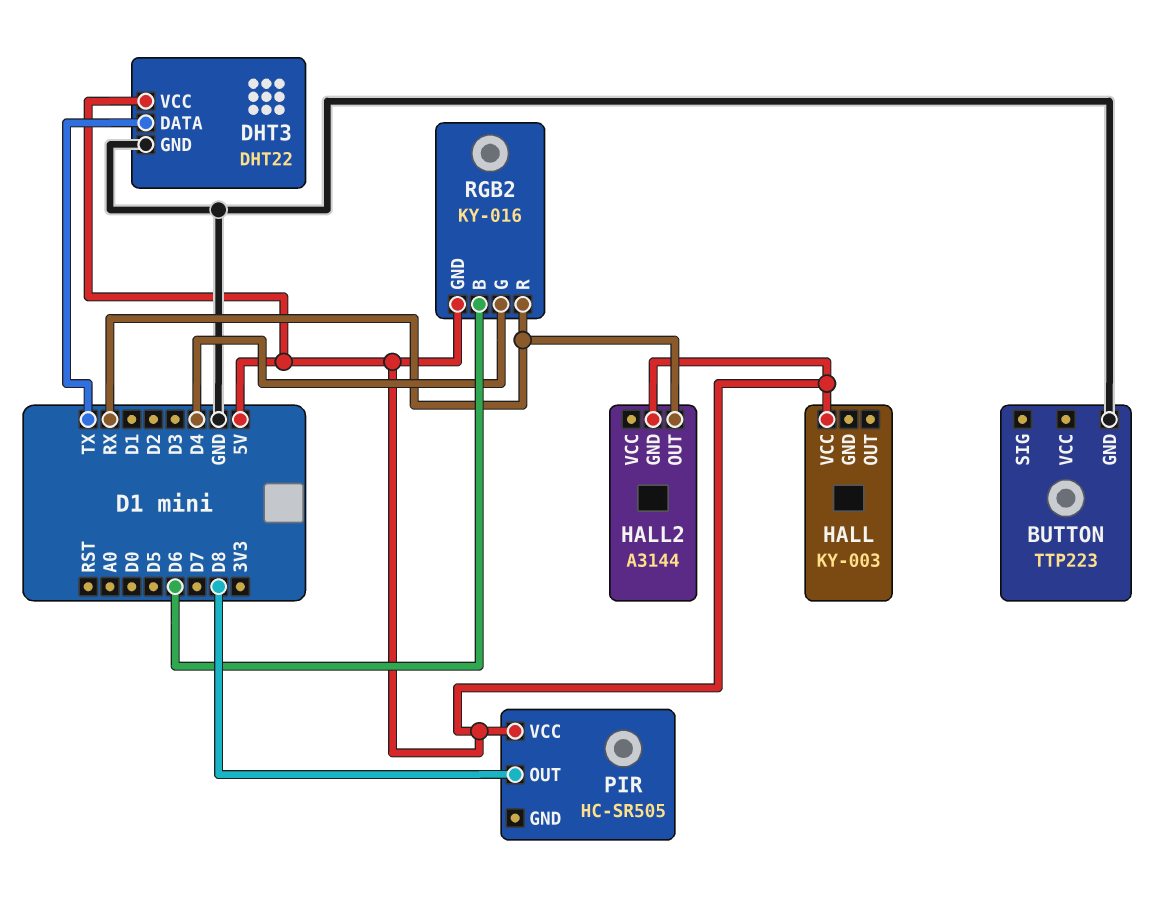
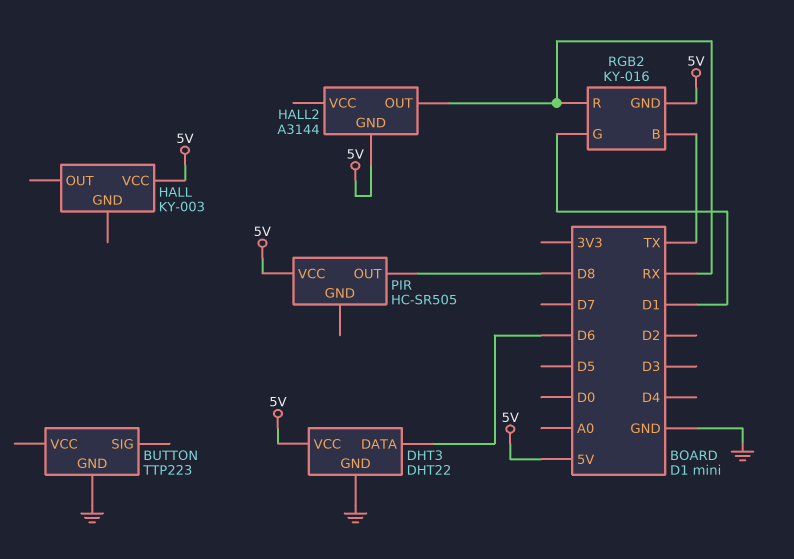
DHT3 pin DATA: TX -> D6
RGB2 pin B: D6 -> TX
RGB2 pin G: D4 -> D1

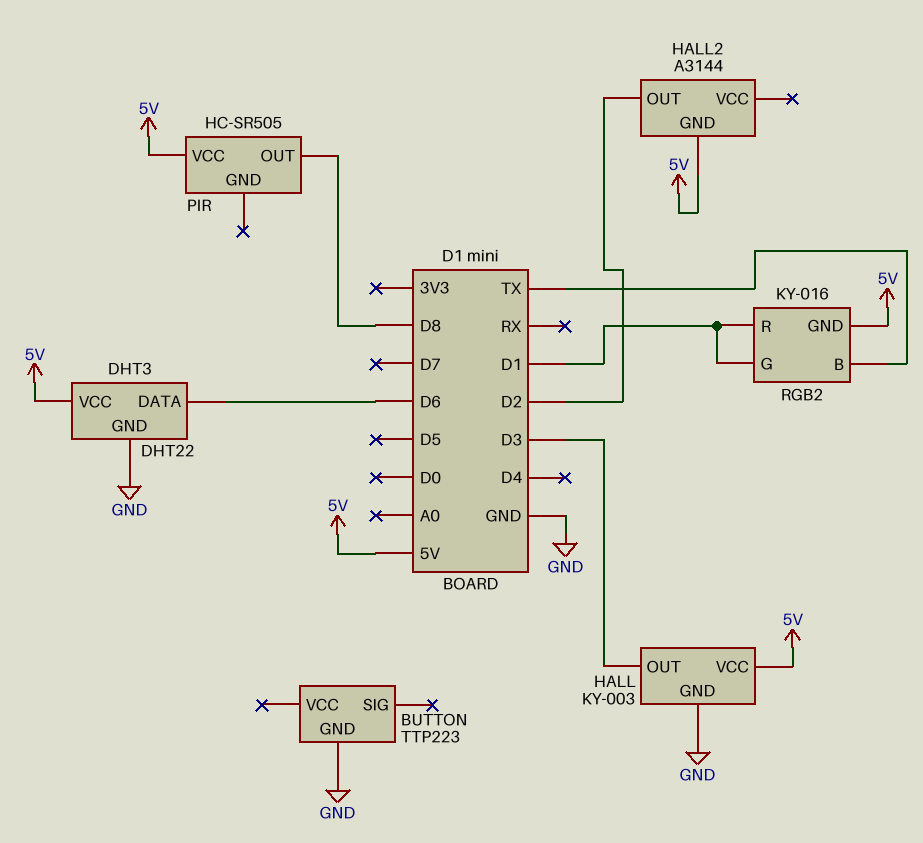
HALL pin GND: none -> GND
HALL pin OUT: none -> D3
HALL2 pin OUT: RX -> D2
RGB2 pin R: RX -> D1

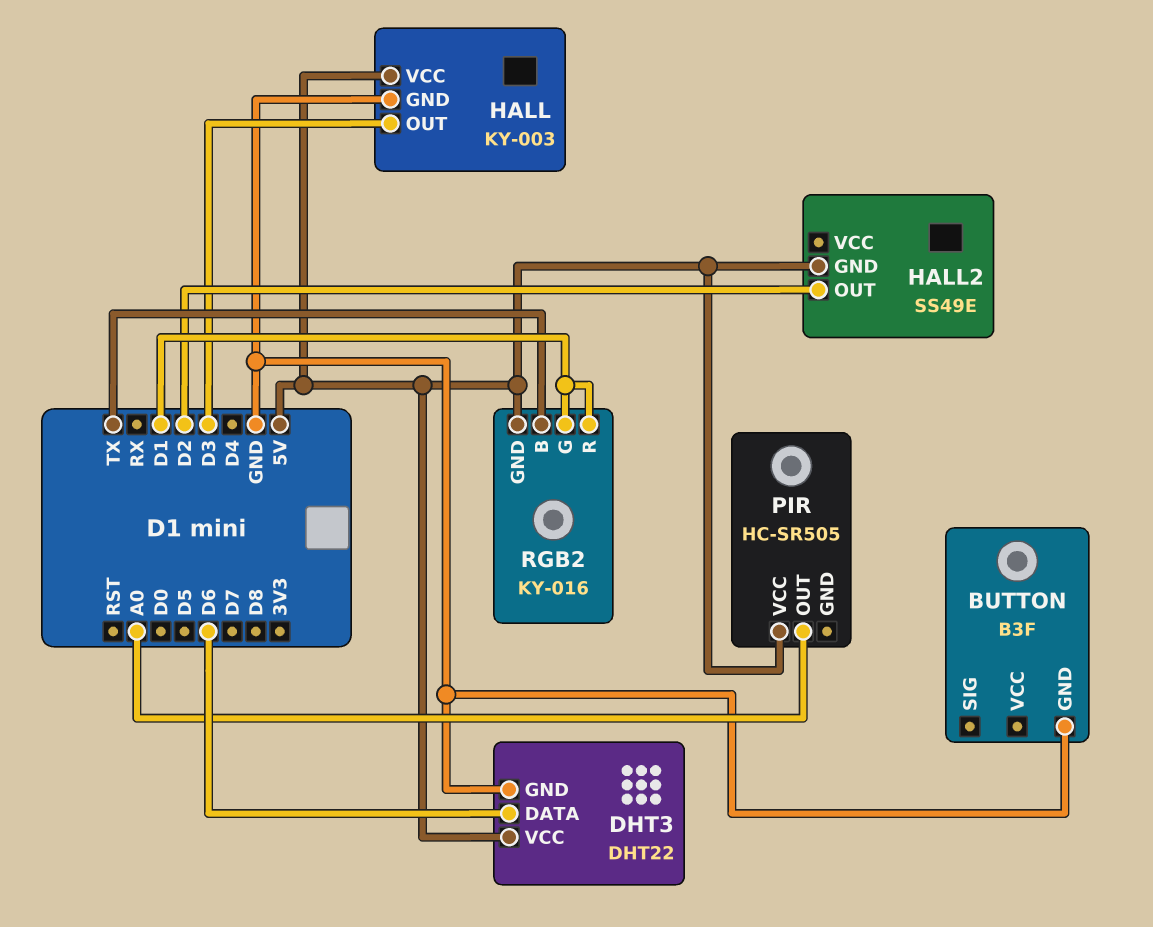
BUTTON: TTP223 -> B3F
HALL2: A3144 -> SS49E
PIR pin OUT: D8 -> A0

